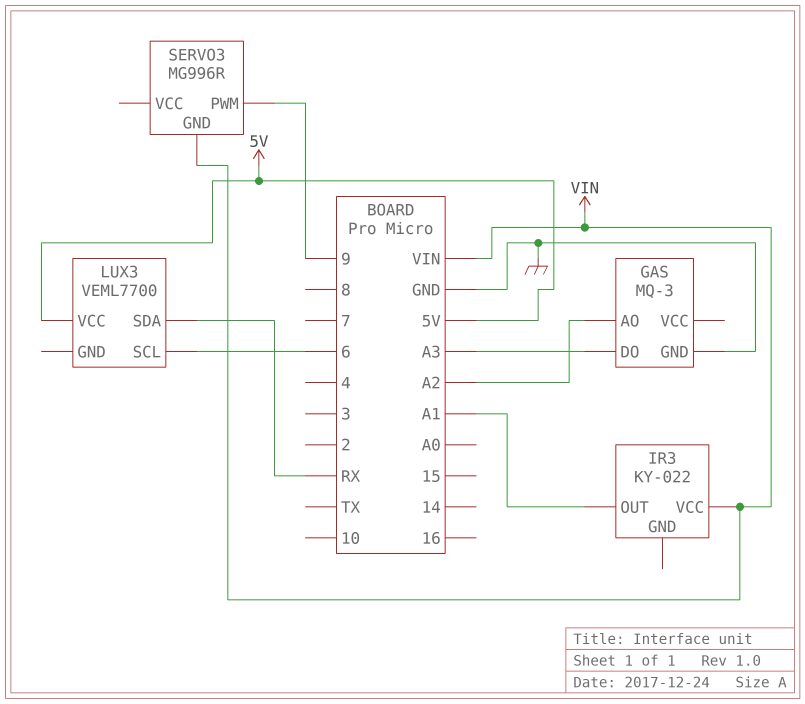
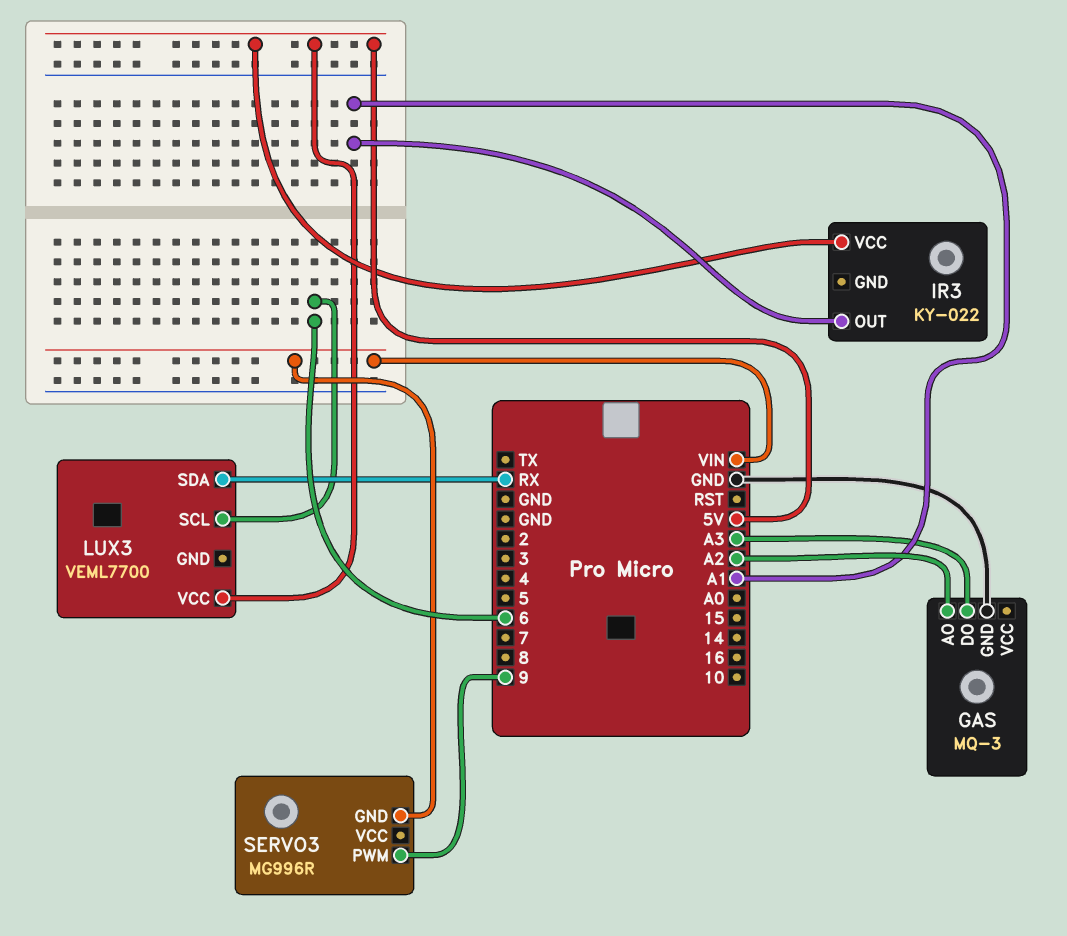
IR3 pin VCC: VIN -> 5V

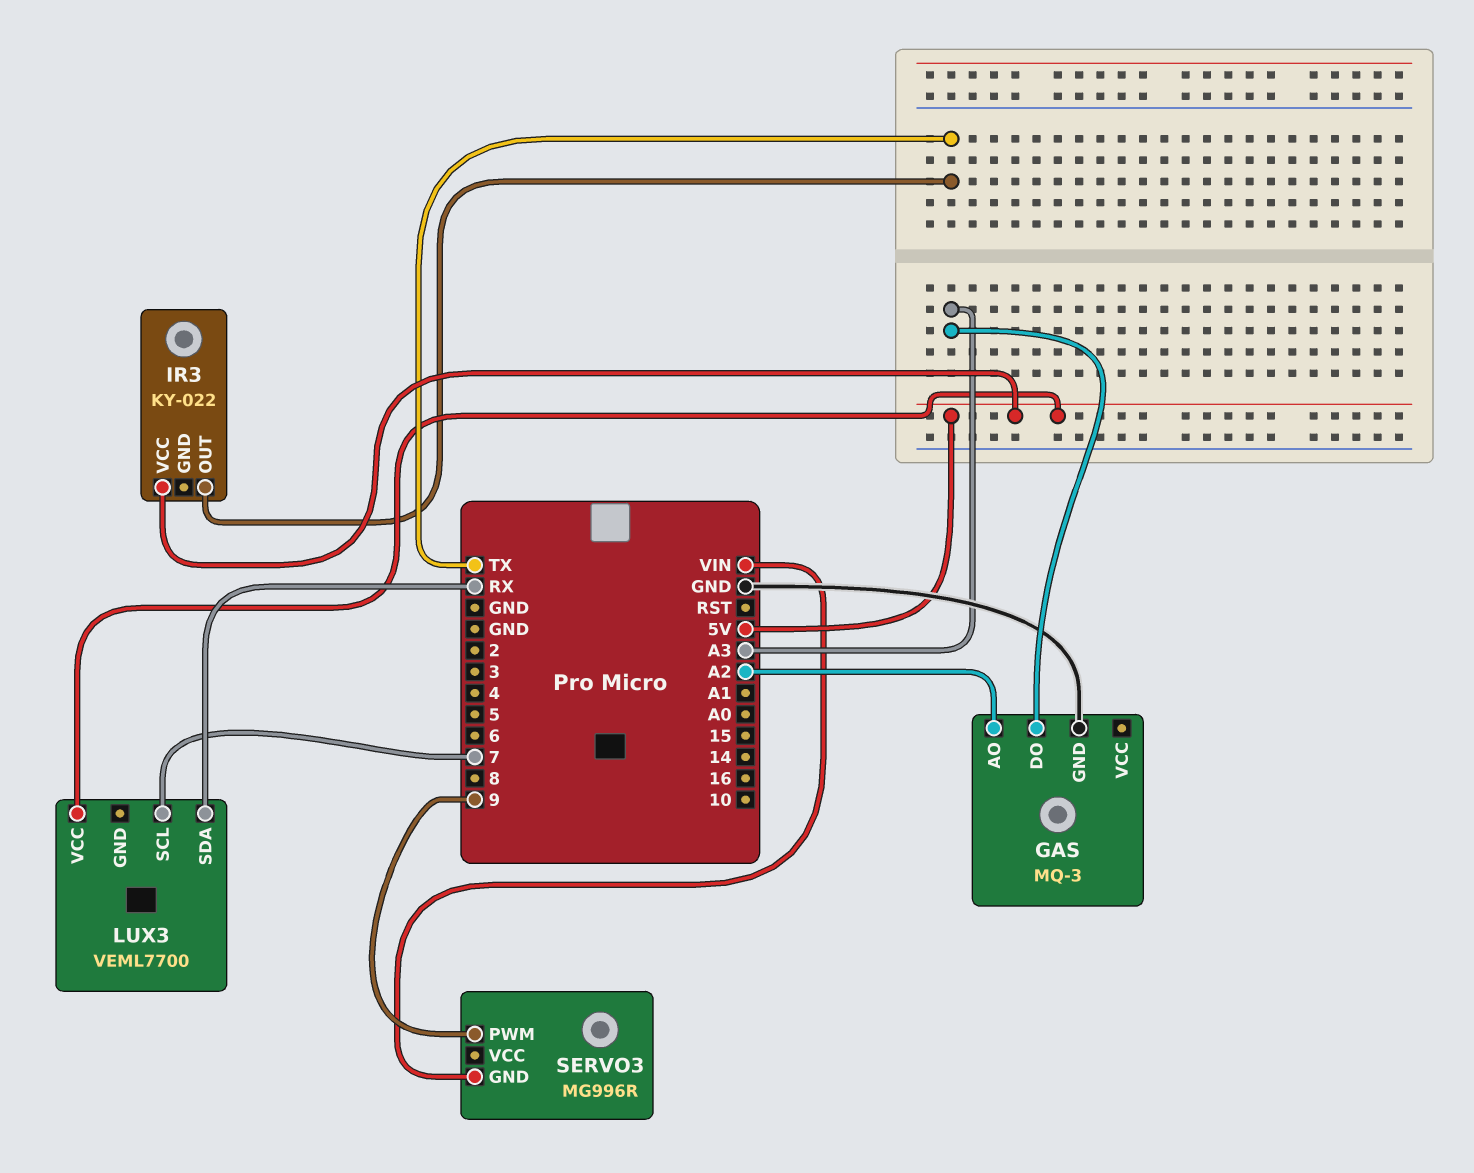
IR3 pin OUT: A1 -> TX
LUX3 pin SCL: 6 -> 7

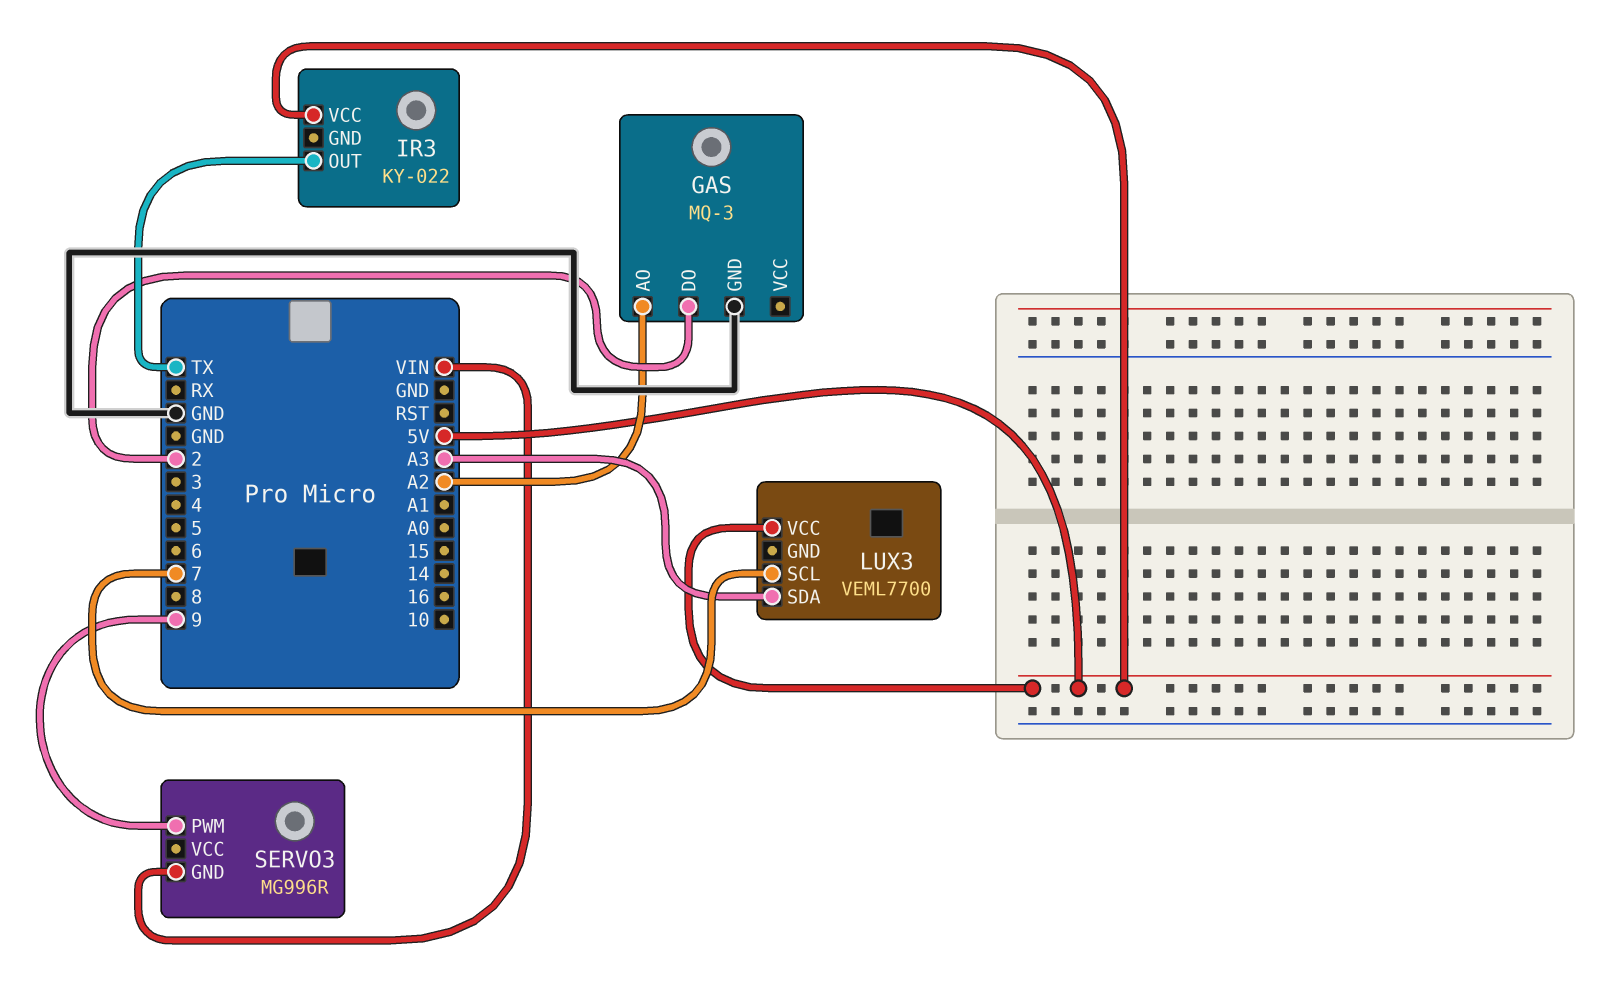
GAS pin DO: A3 -> 2
LUX3 pin SDA: RX -> A3

